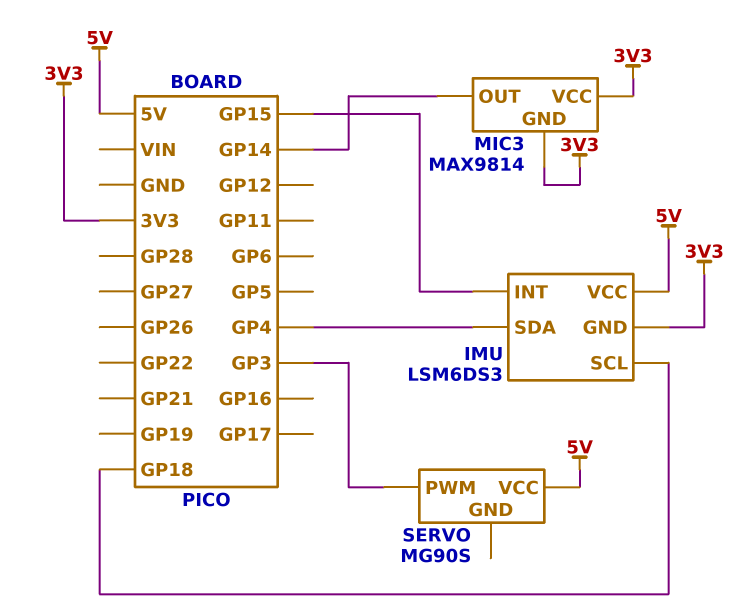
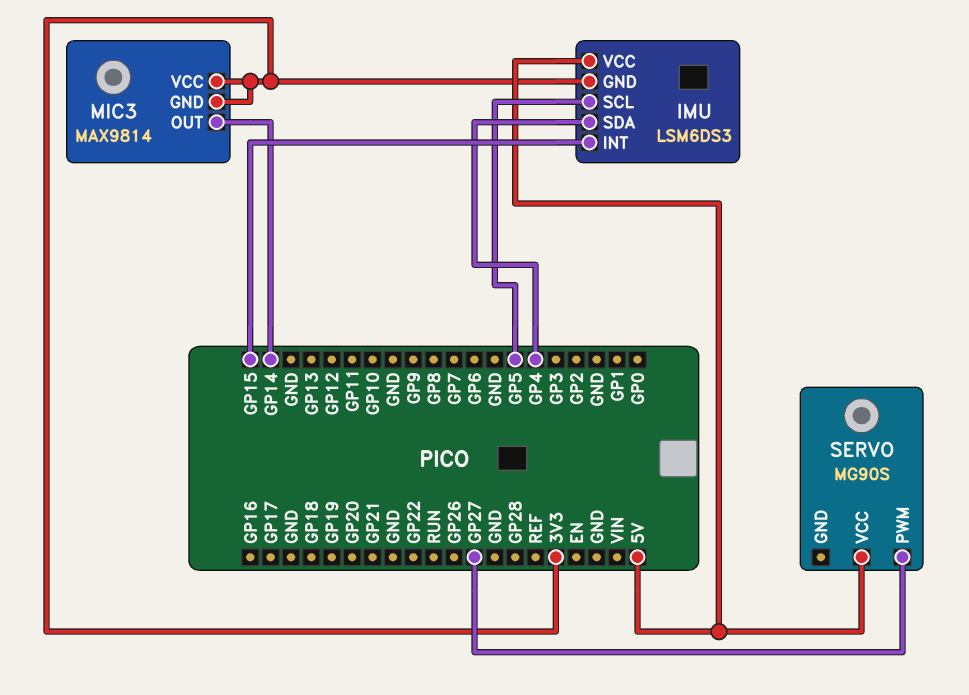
IMU pin SCL: GP18 -> GP5
SERVO pin PWM: GP3 -> GP27

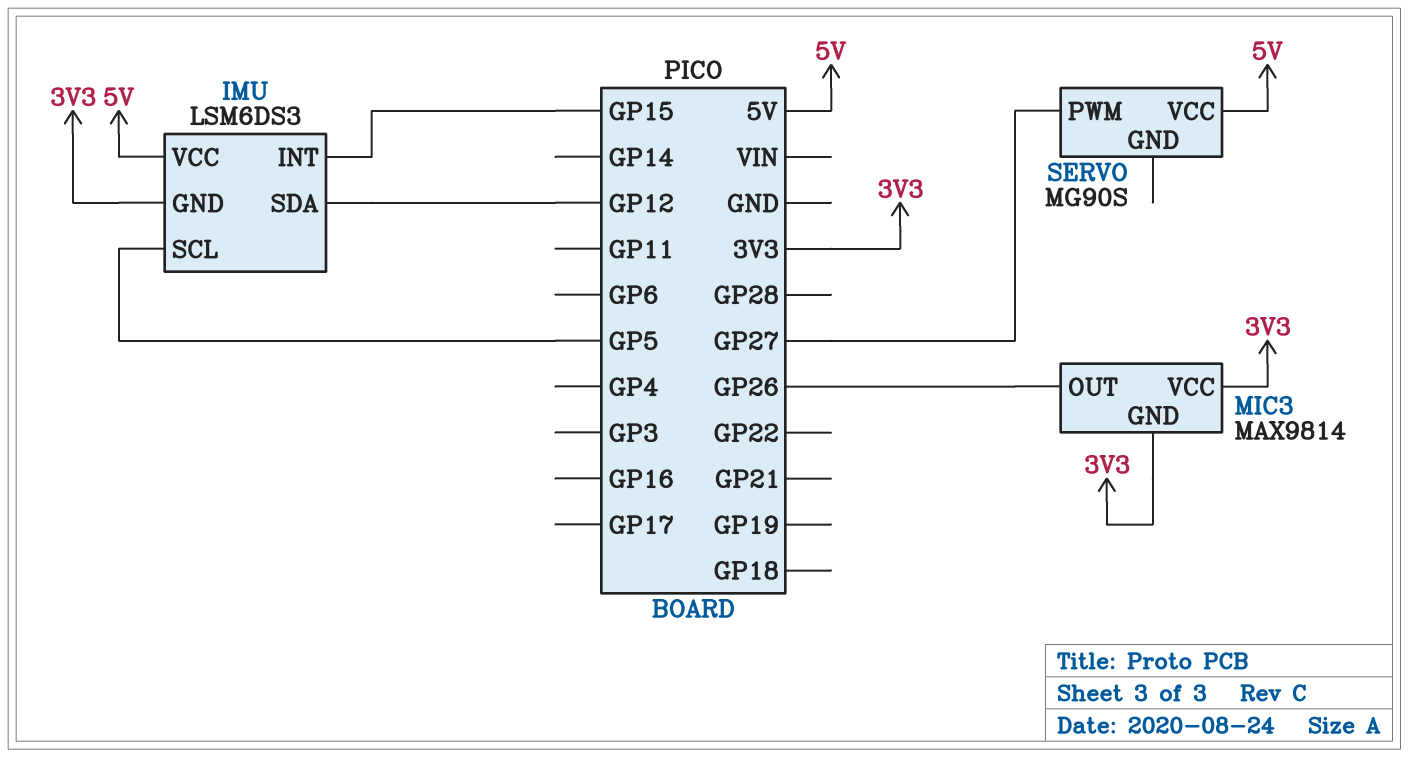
IMU pin SDA: GP4 -> GP12
MIC3 pin OUT: GP14 -> GP26

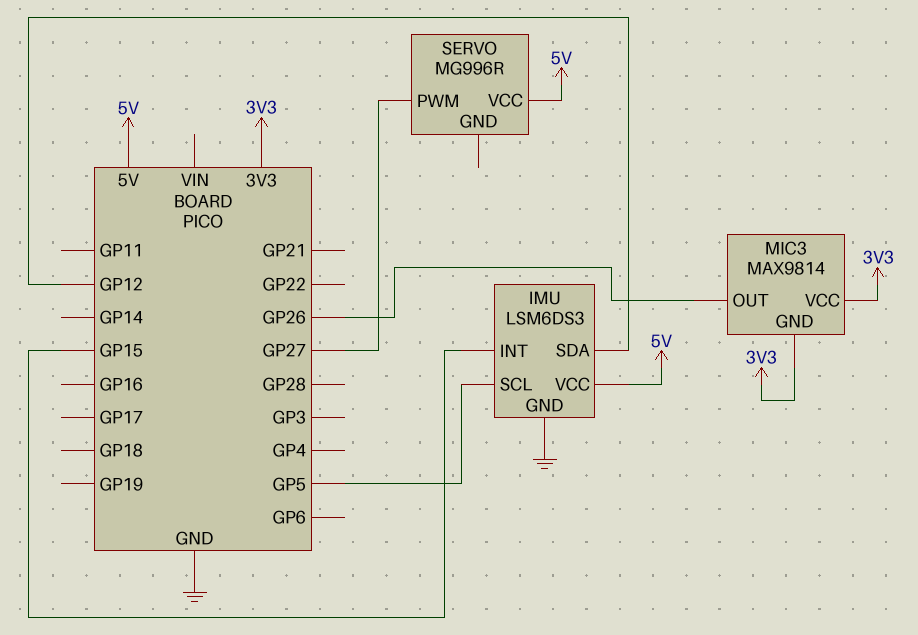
IMU pin GND: 3V3 -> GND
SERVO: MG90S -> MG996R

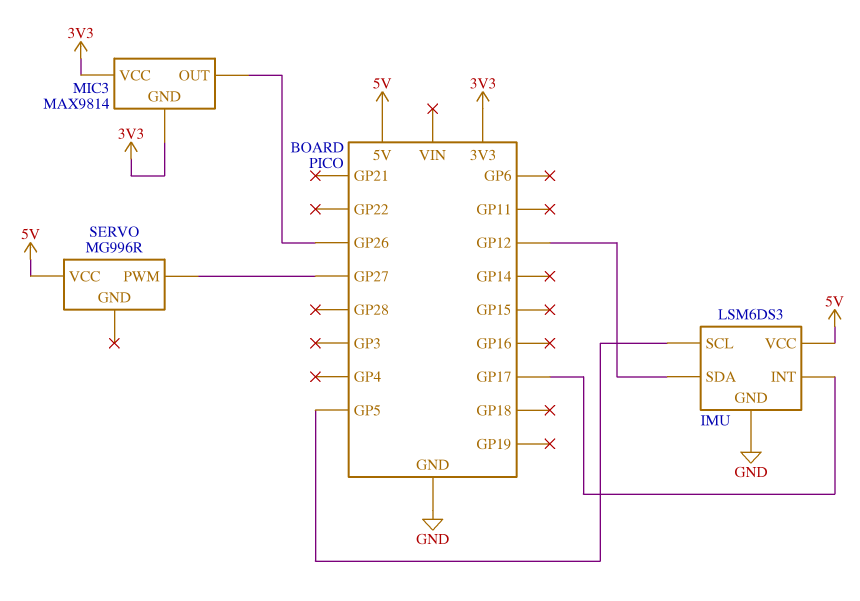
IMU pin INT: GP15 -> GP17

